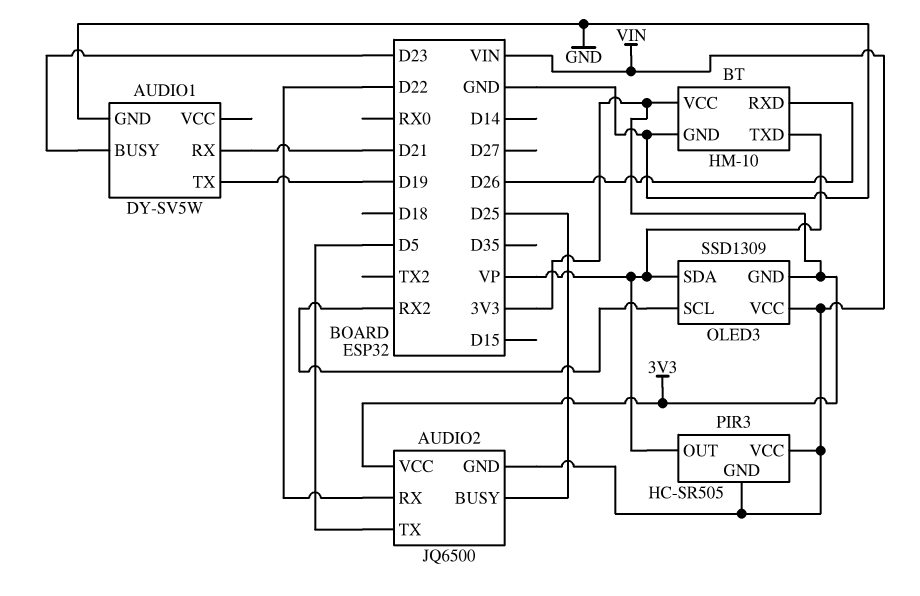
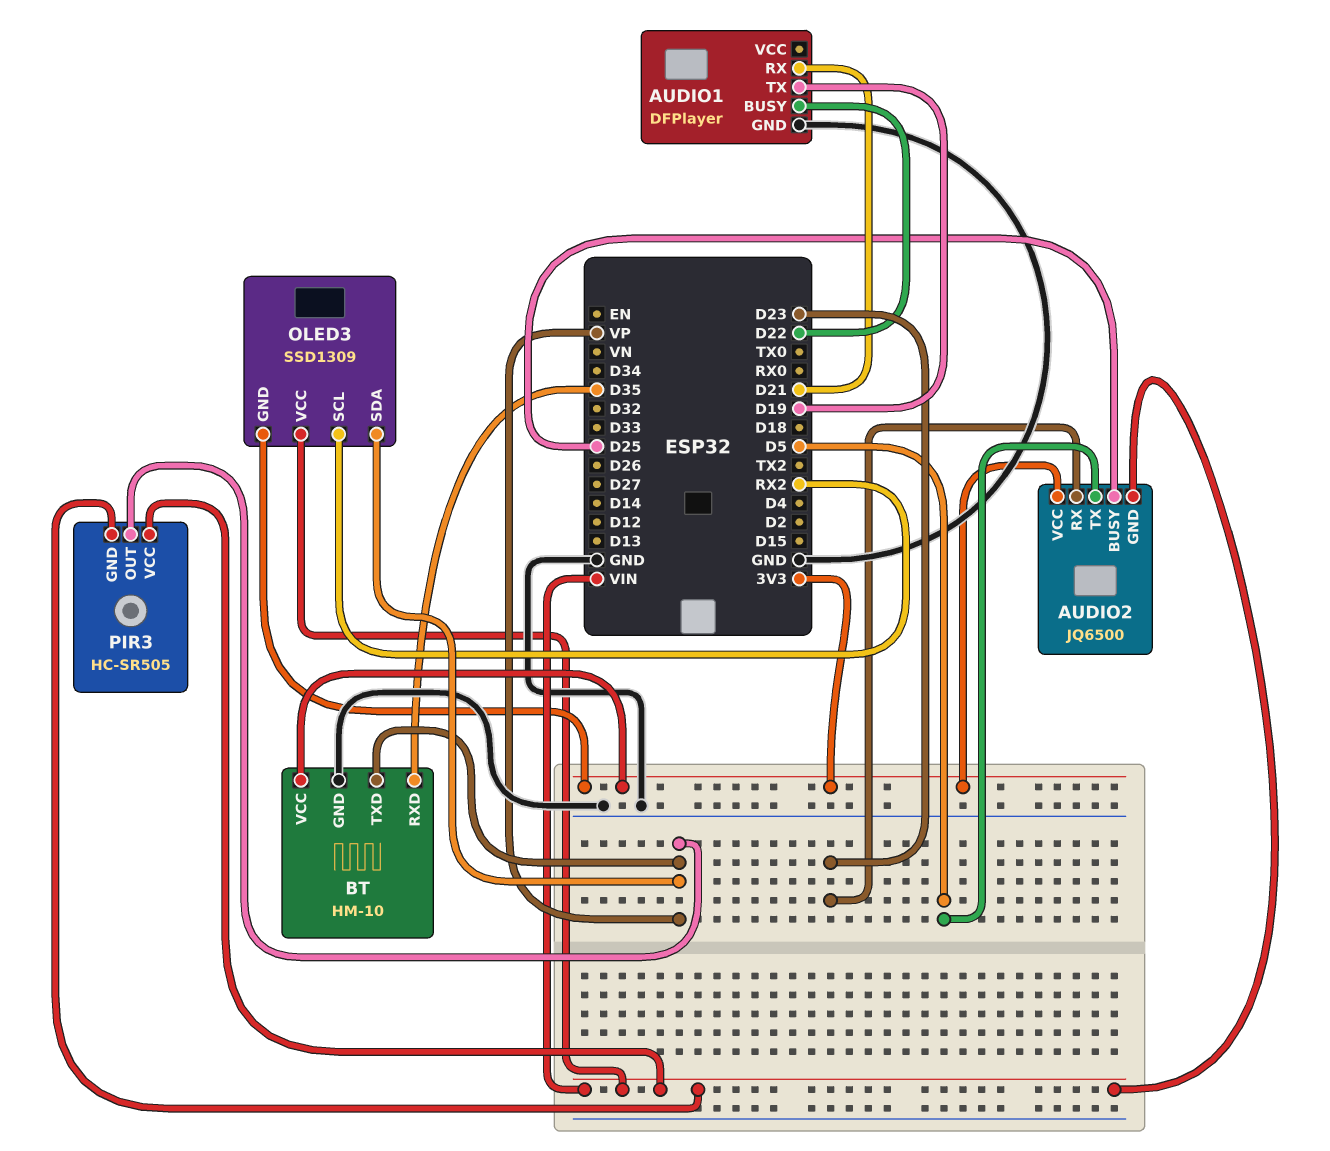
AUDIO1: DY-SV5W -> DFPlayer
AUDIO1 pin BUSY: D23 -> D22
AUDIO2 pin RX: D22 -> D23
BT pin RXD: D26 -> D35

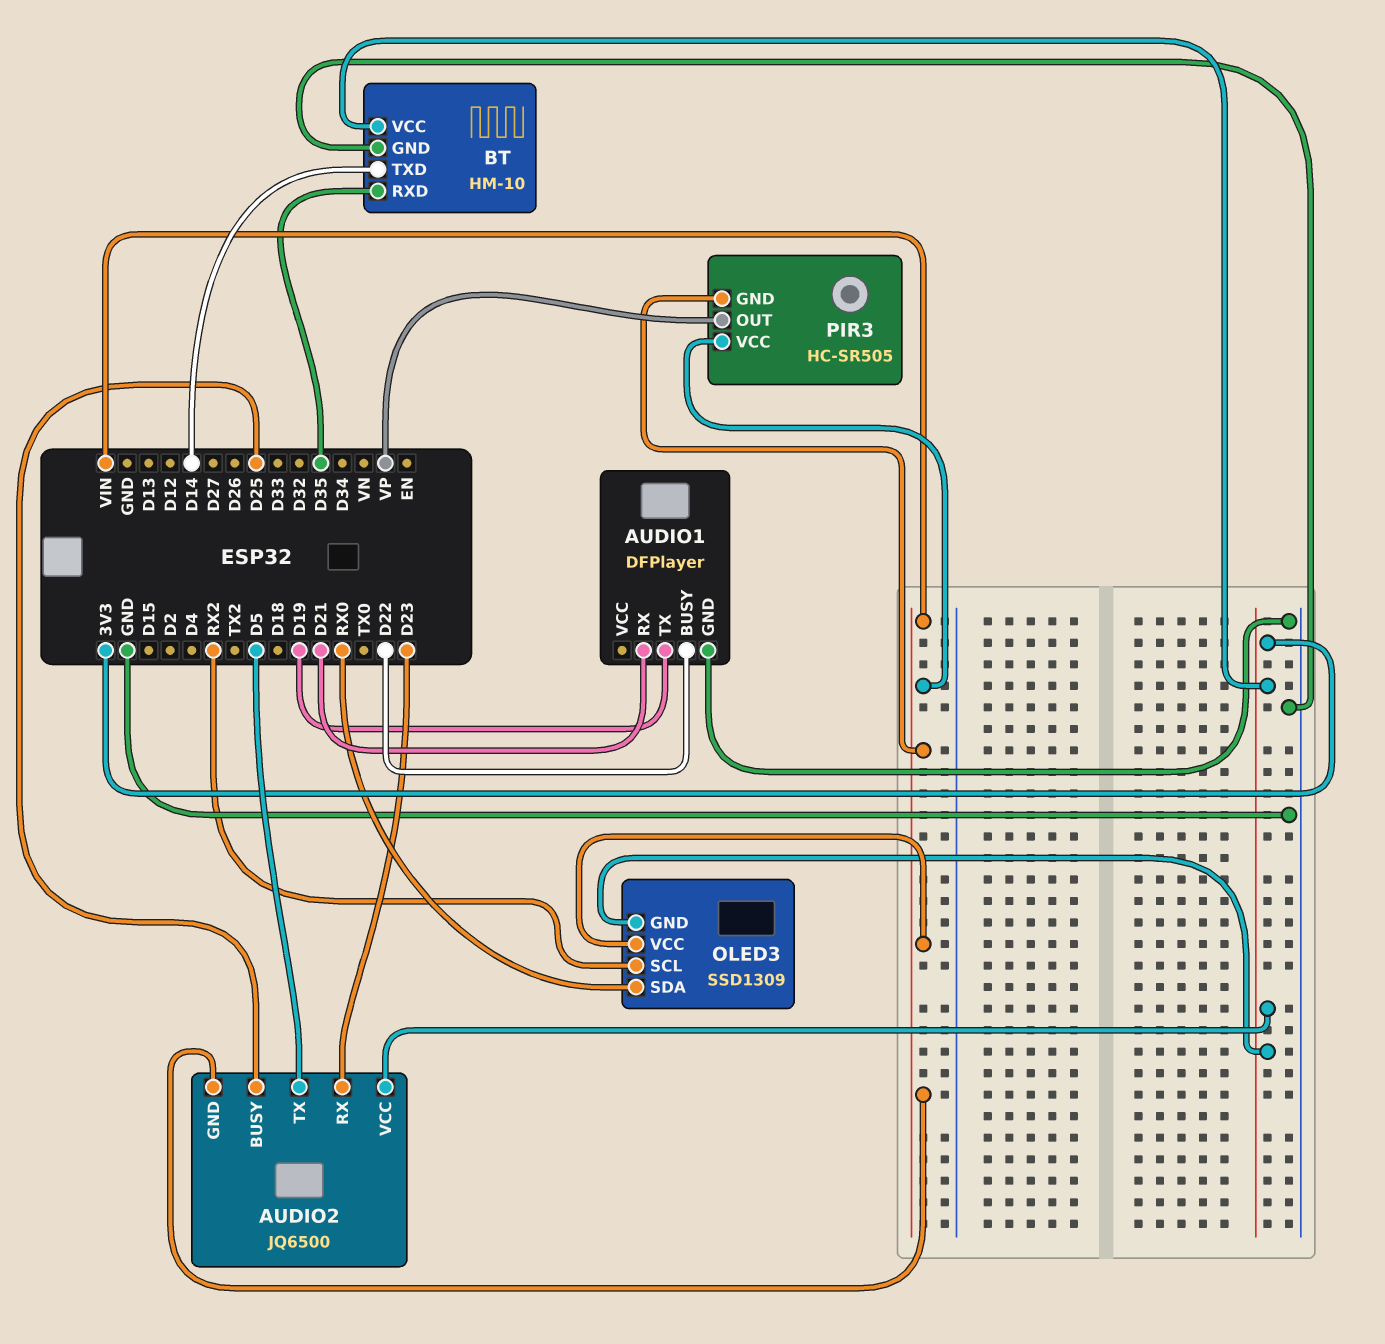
BT pin TXD: VP -> D14
OLED3 pin SDA: VP -> RX0

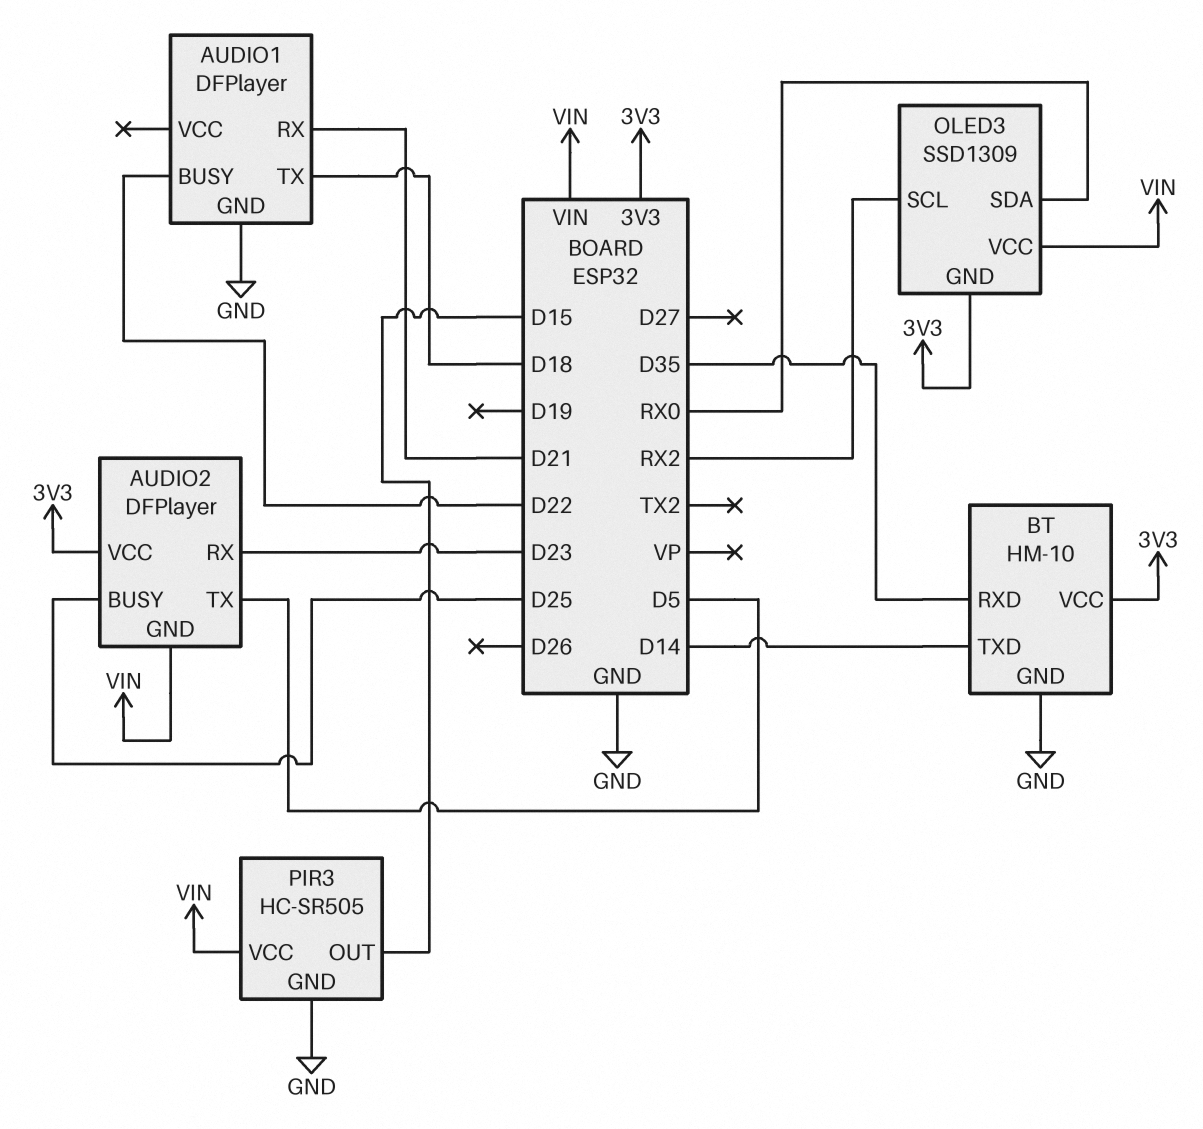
AUDIO1 pin TX: D19 -> D18
AUDIO2: JQ6500 -> DFPlayer
PIR3 pin GND: VIN -> GND
PIR3 pin OUT: VP -> D15

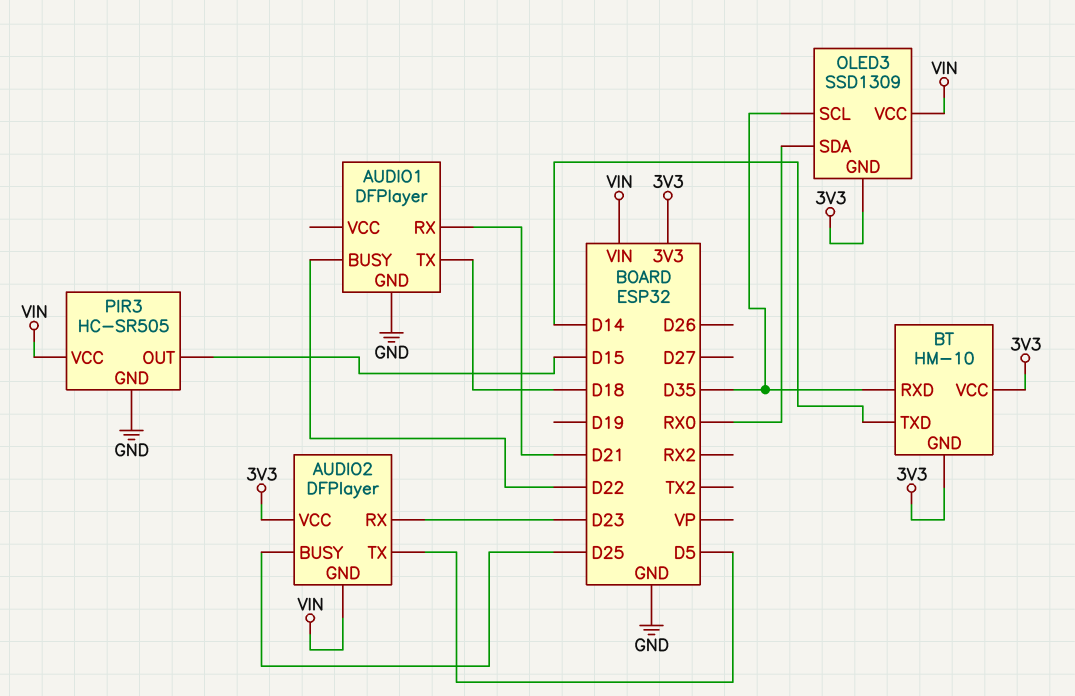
BT pin GND: GND -> 3V3
OLED3 pin SCL: RX2 -> D35

